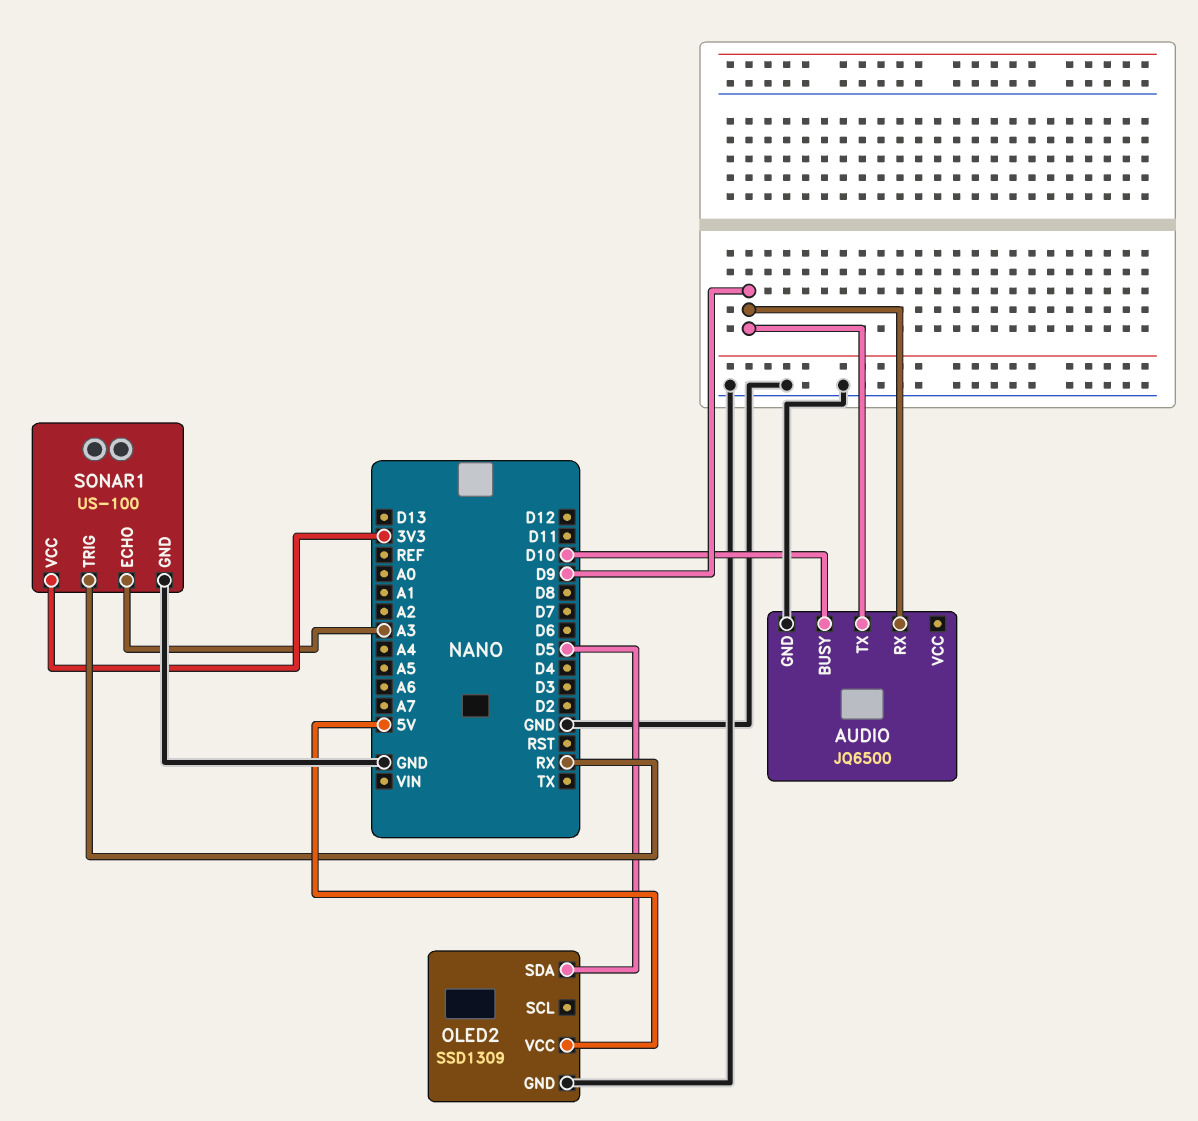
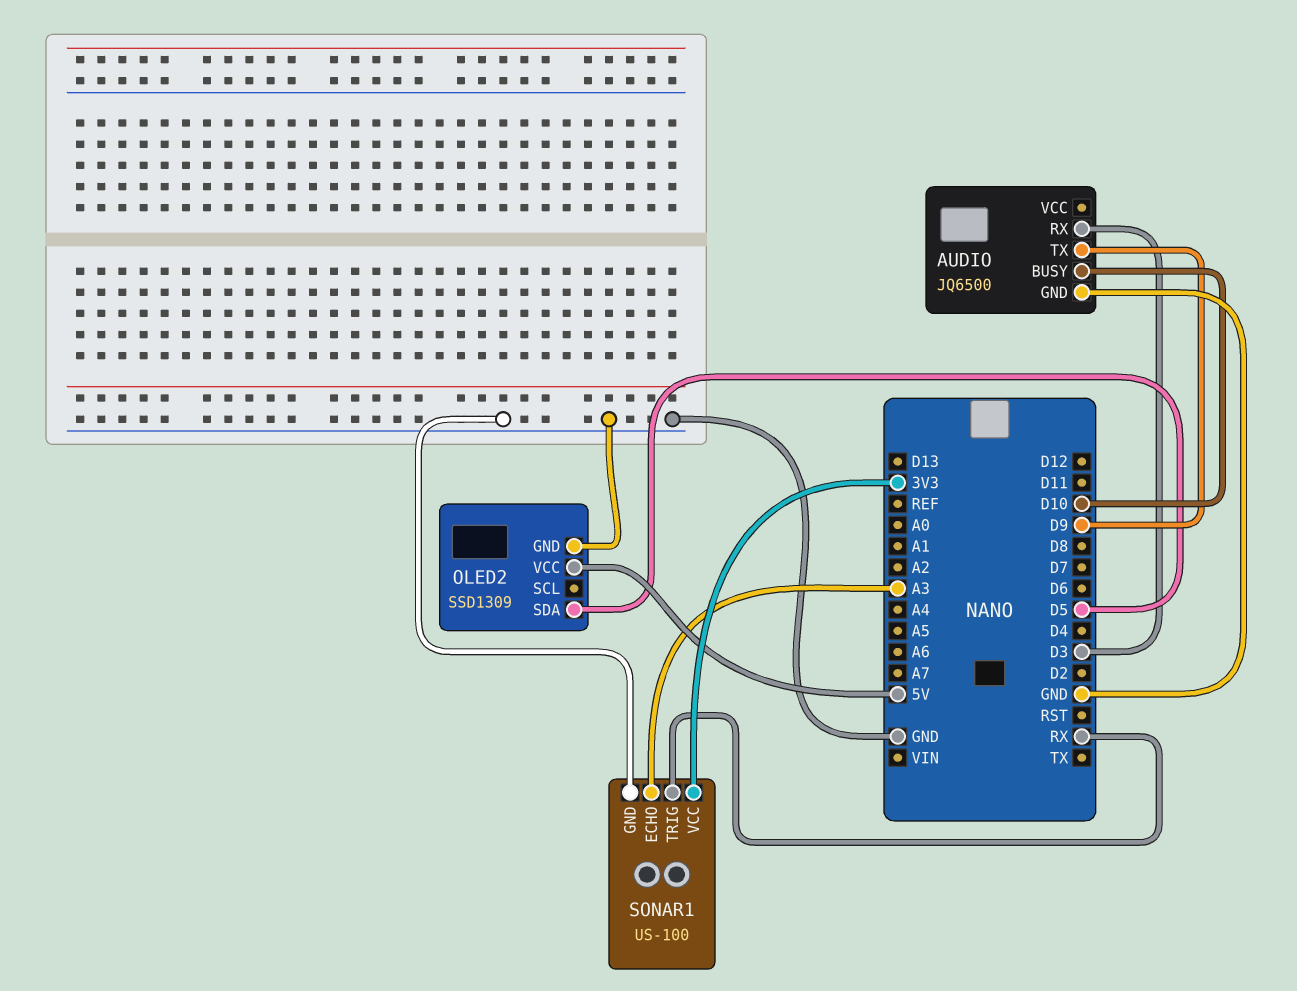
AUDIO pin RX: D9 -> D3

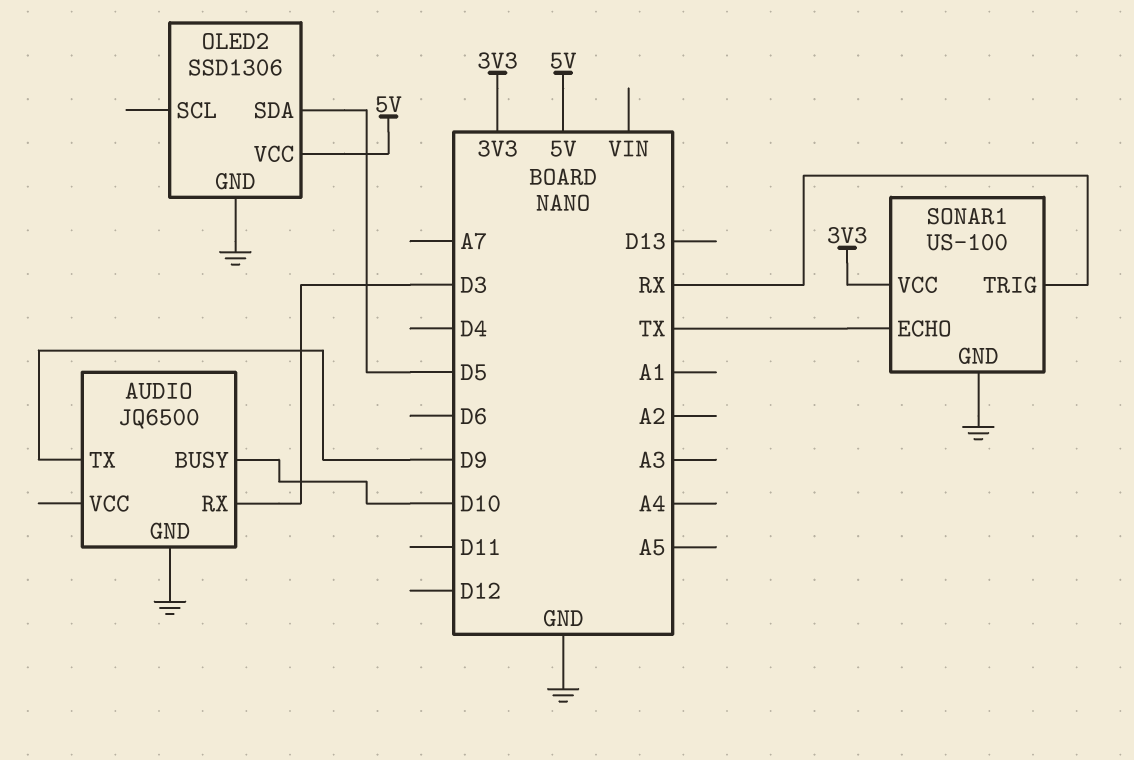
OLED2: SSD1309 -> SSD1306
SONAR1 pin ECHO: A3 -> TX

